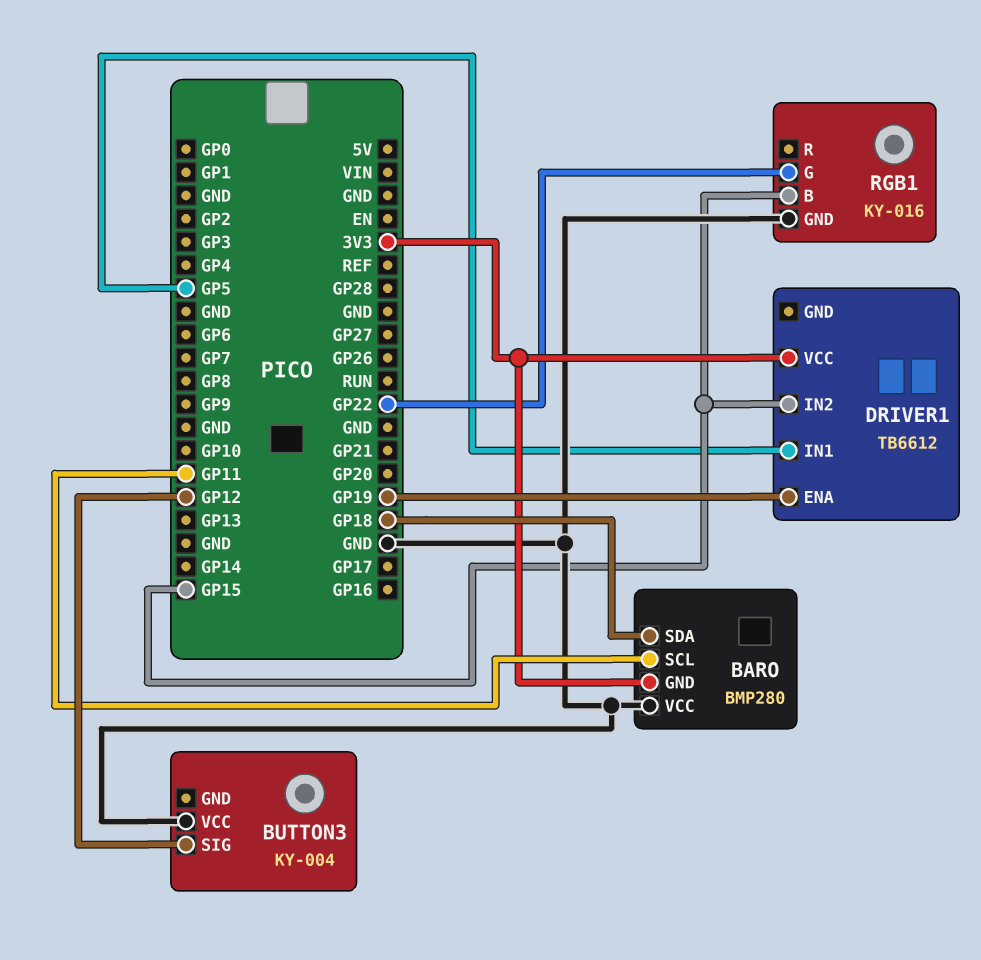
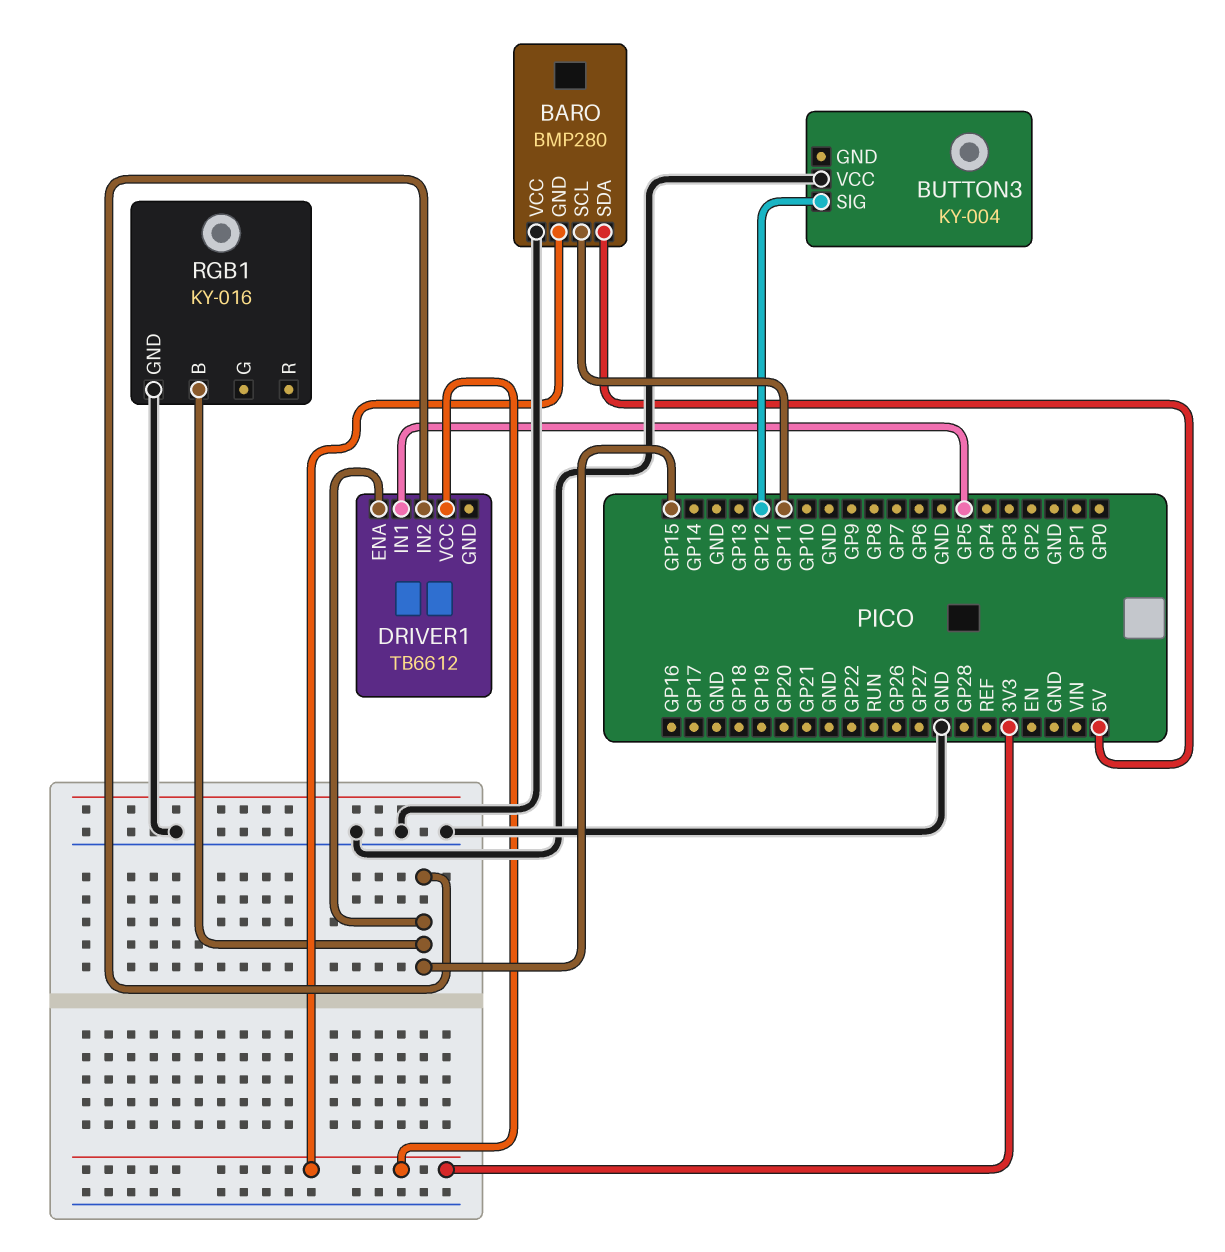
BARO pin SDA: GP18 -> 5V
DRIVER1 pin ENA: GP19 -> GP15
RGB1 pin G: GP22 -> none

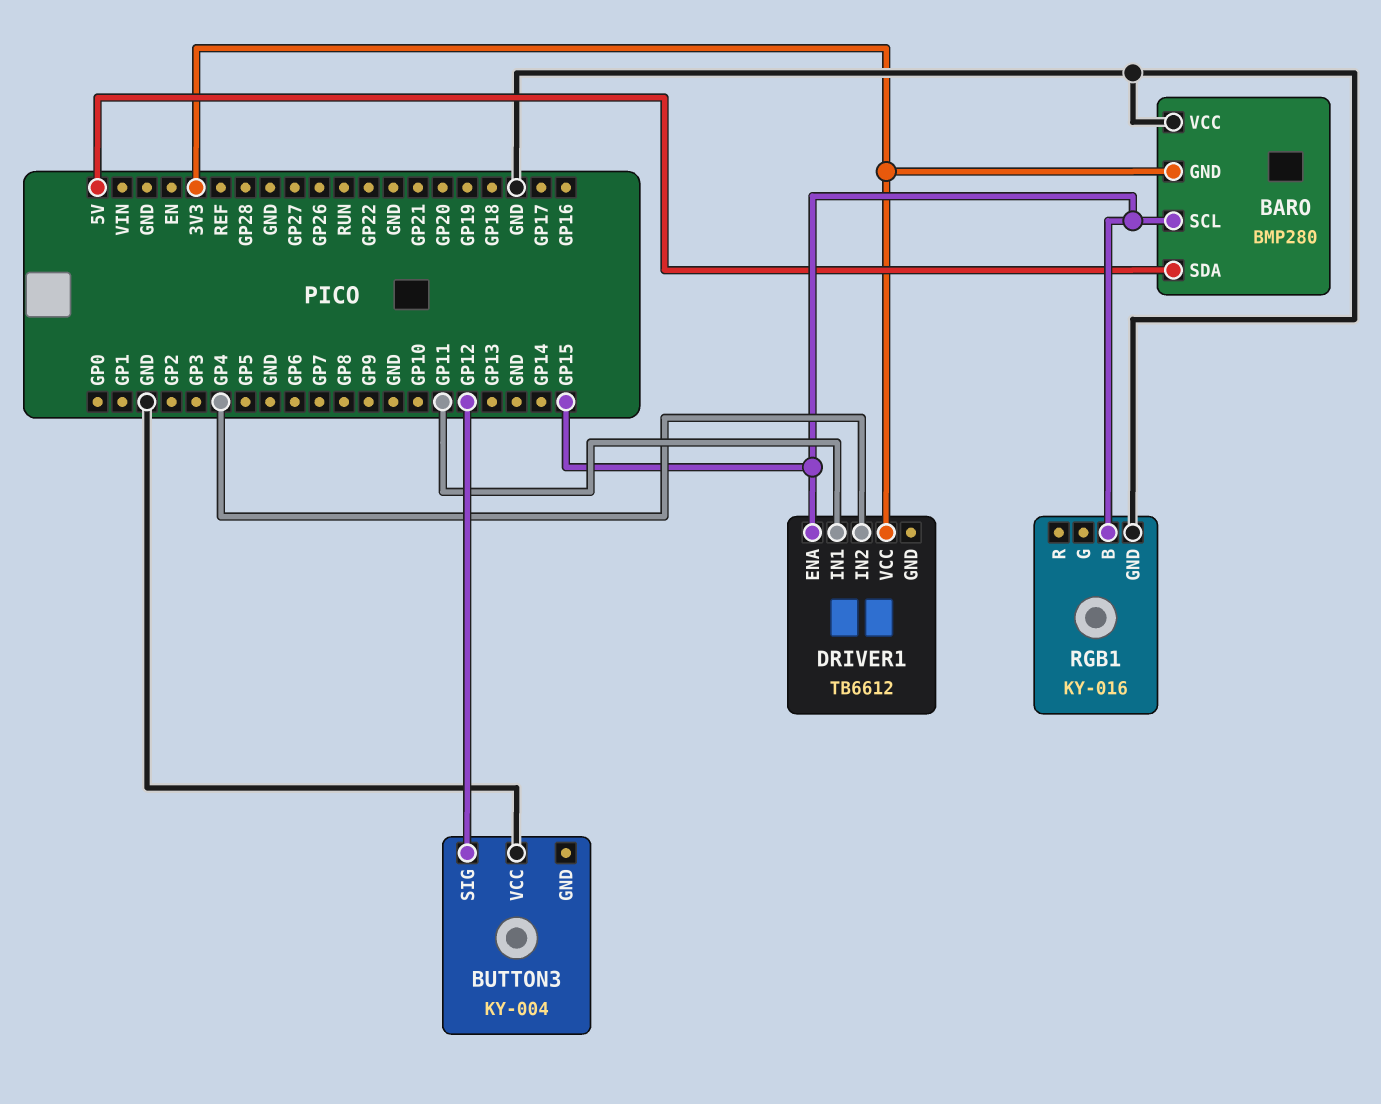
BARO pin SCL: GP11 -> GP15
DRIVER1 pin IN1: GP5 -> GP11
DRIVER1 pin IN2: GP15 -> GP4

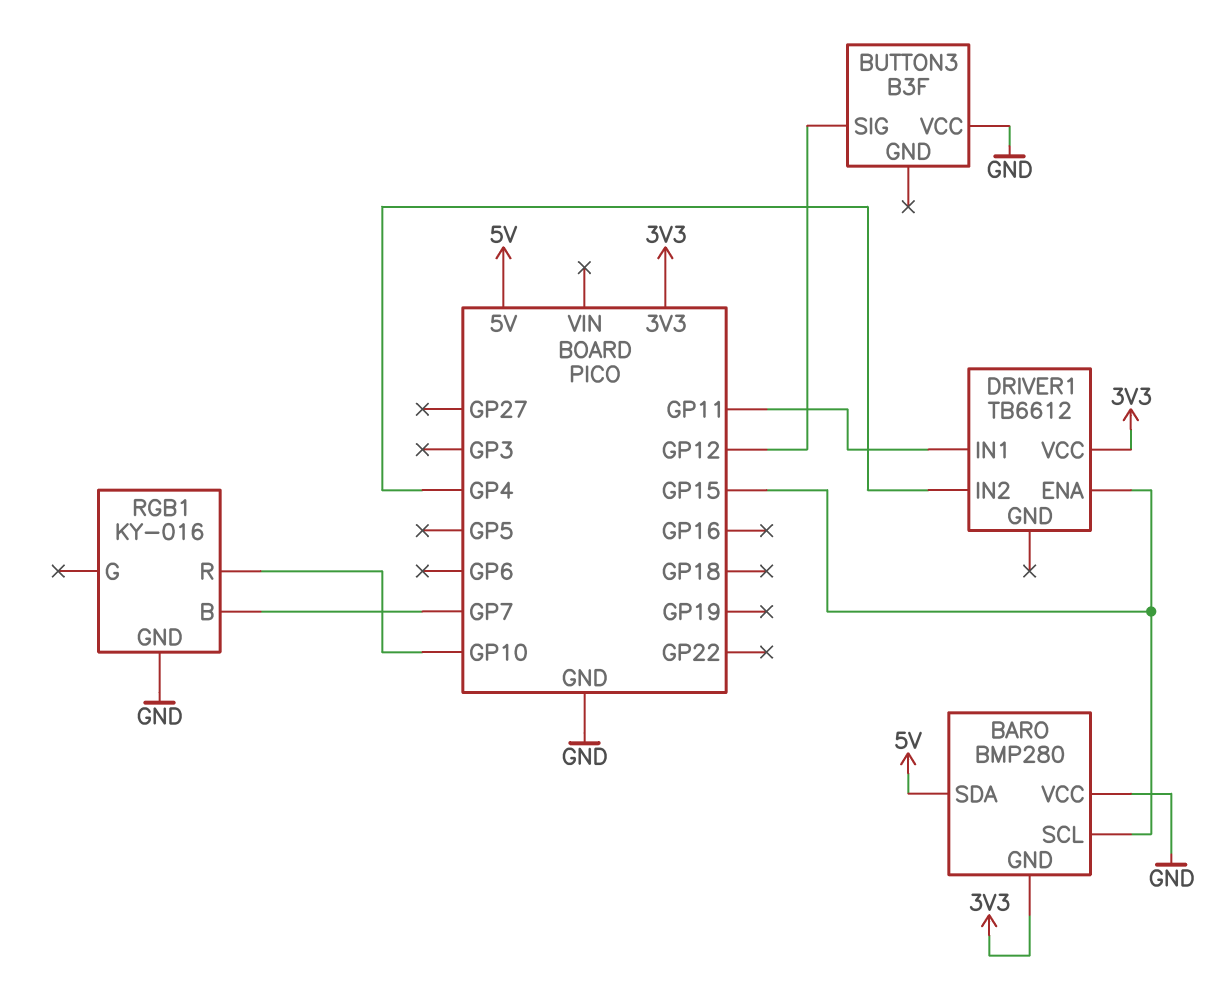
BUTTON3: KY-004 -> B3F
RGB1 pin B: GP15 -> GP7
RGB1 pin R: none -> GP10

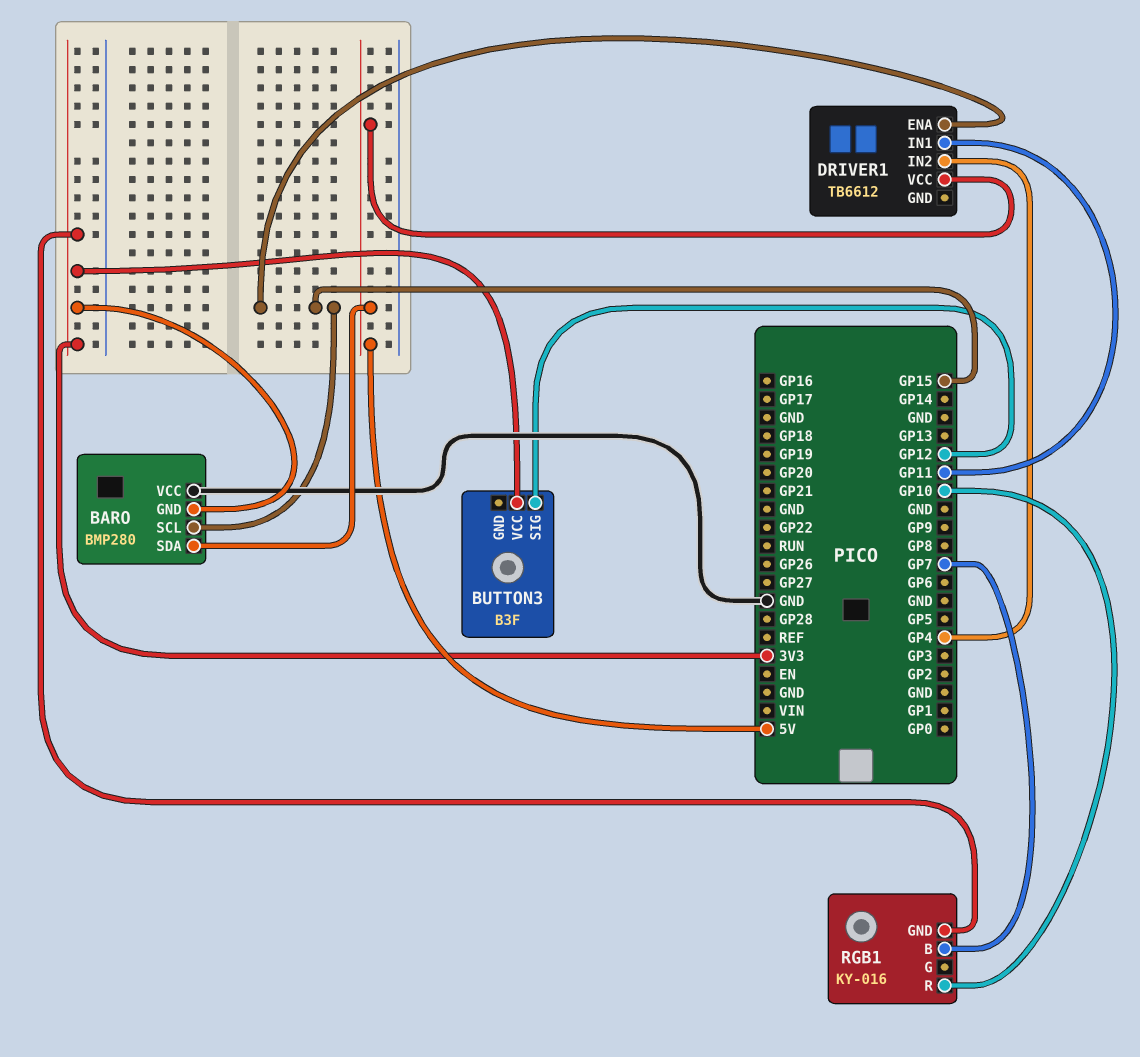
BUTTON3 pin VCC: GND -> 3V3
DRIVER1 pin VCC: 3V3 -> 5V
RGB1 pin GND: GND -> 3V3

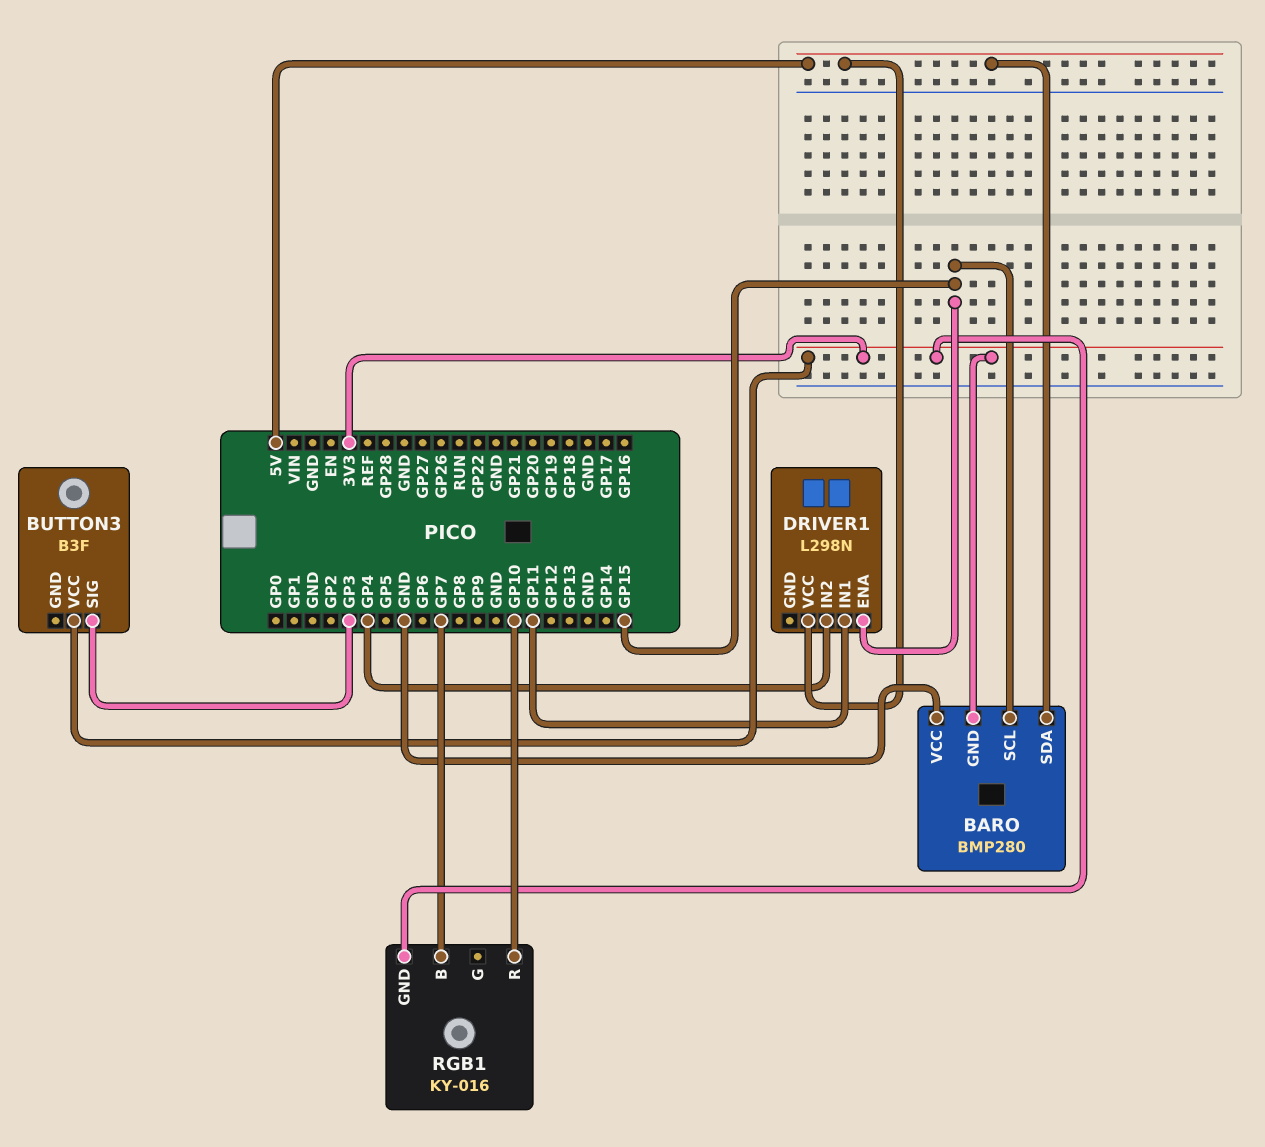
BUTTON3 pin SIG: GP12 -> GP3
DRIVER1: TB6612 -> L298N

